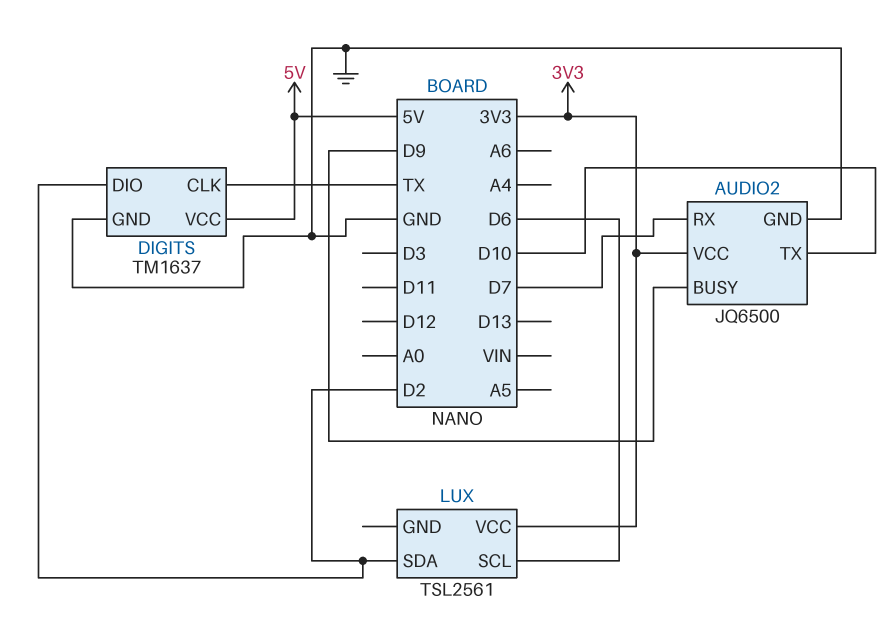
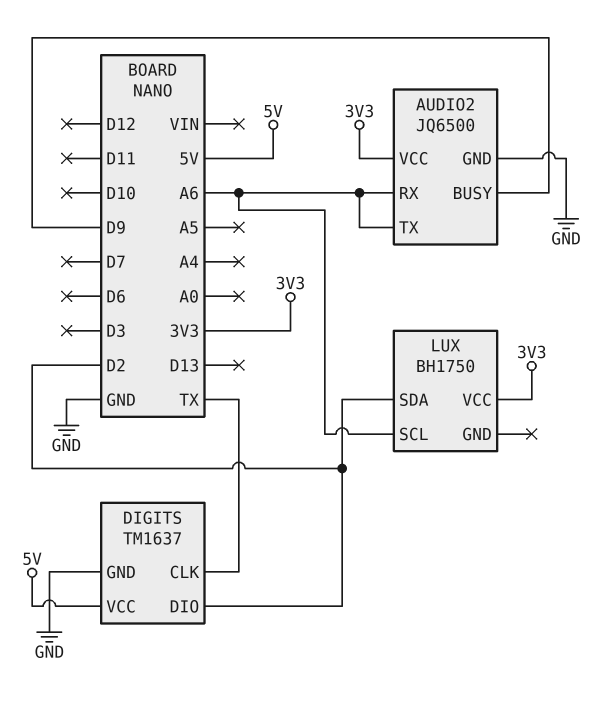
AUDIO2 pin RX: D7 -> A6
AUDIO2 pin TX: D10 -> A6
LUX: TSL2561 -> BH1750
LUX pin SCL: D6 -> A6

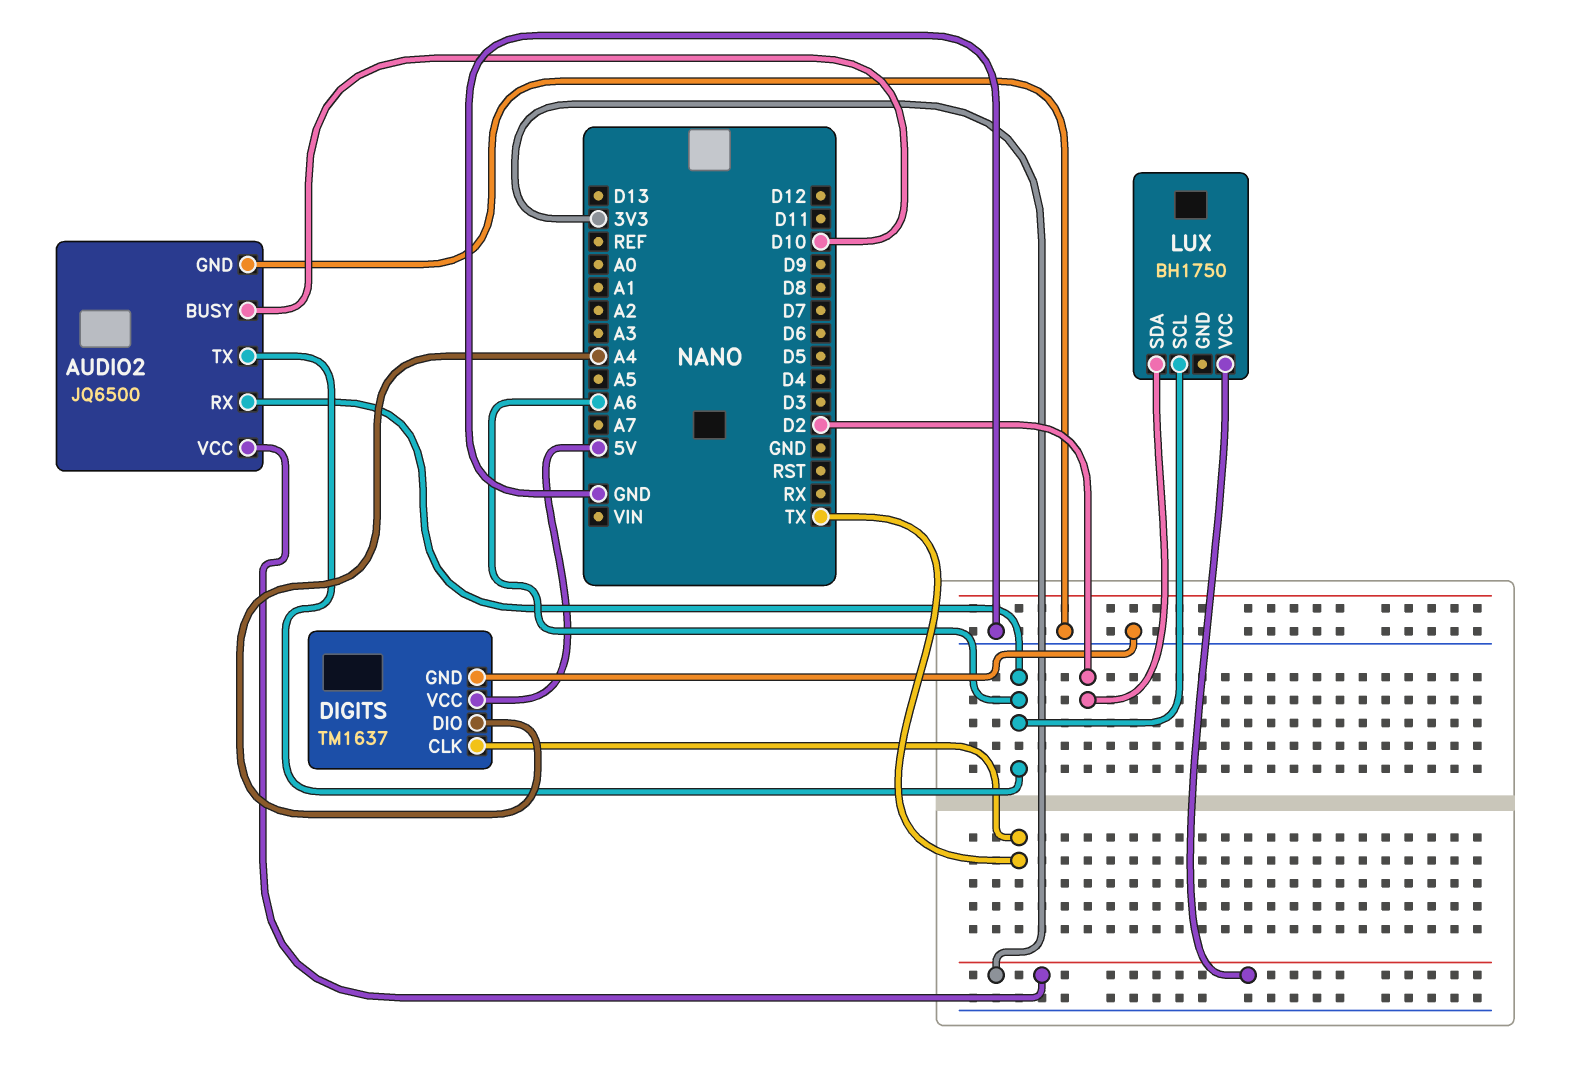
AUDIO2 pin BUSY: D9 -> D10
DIGITS pin DIO: D2 -> A4

